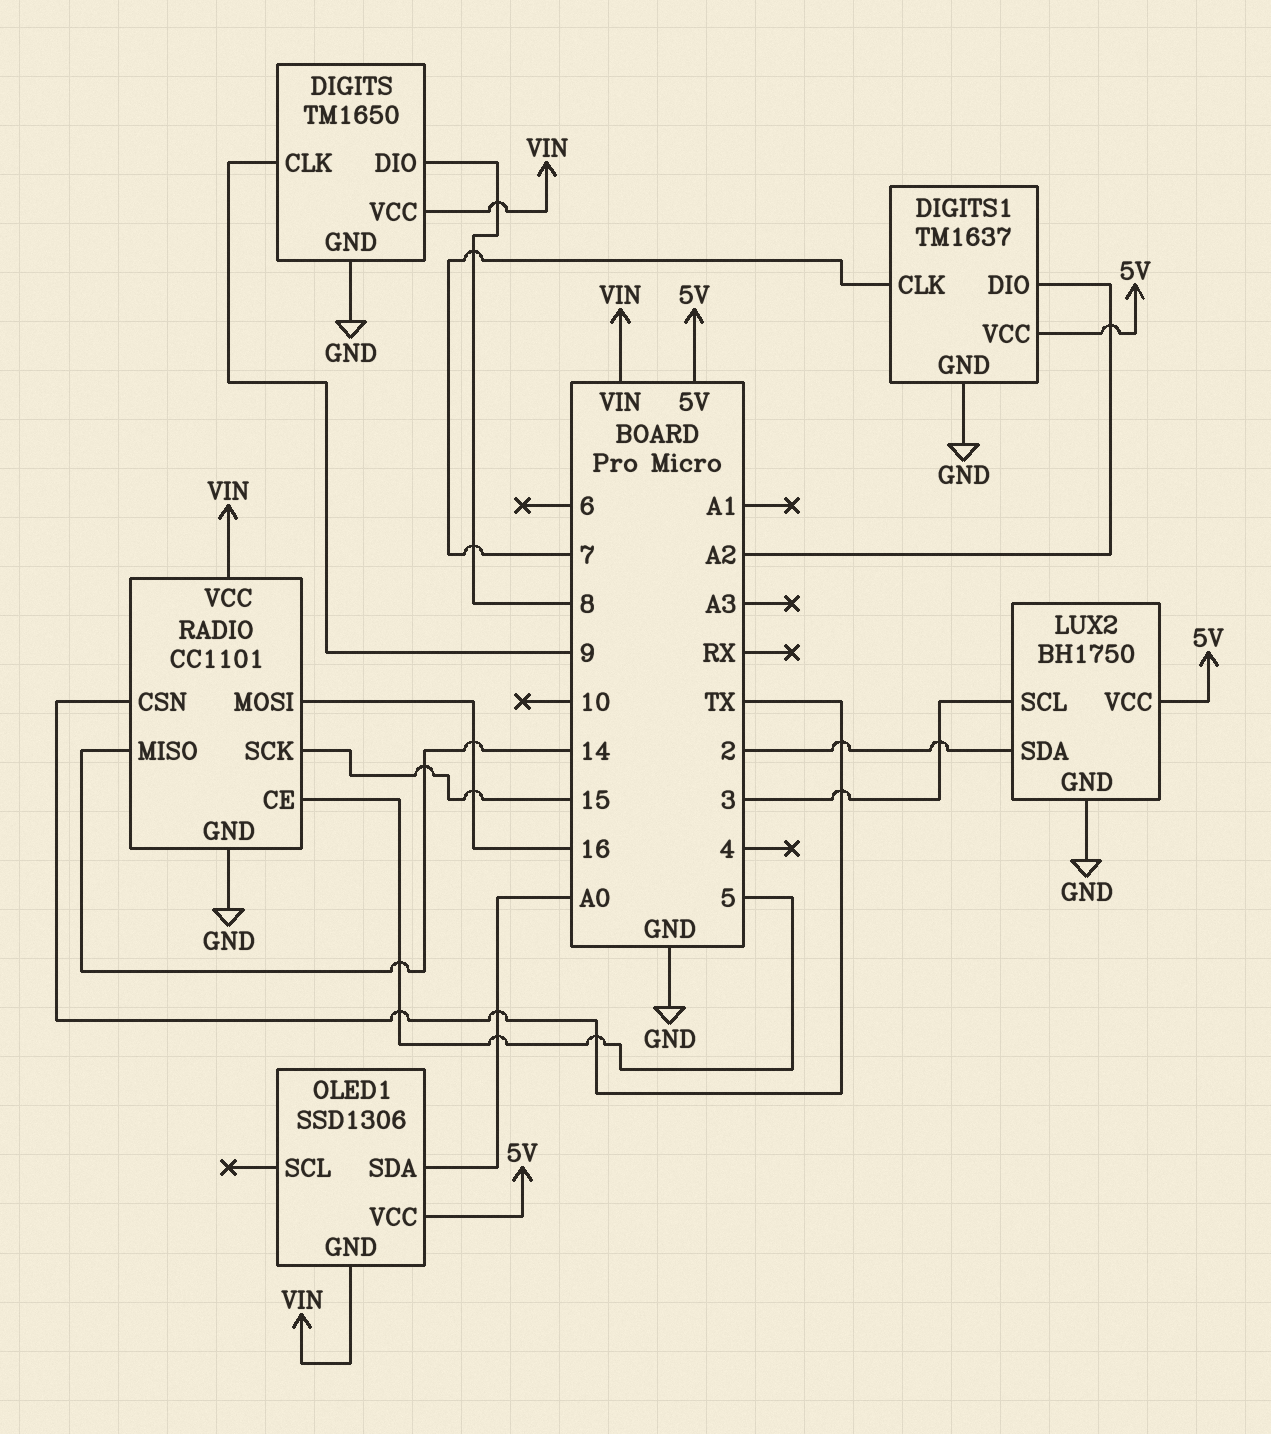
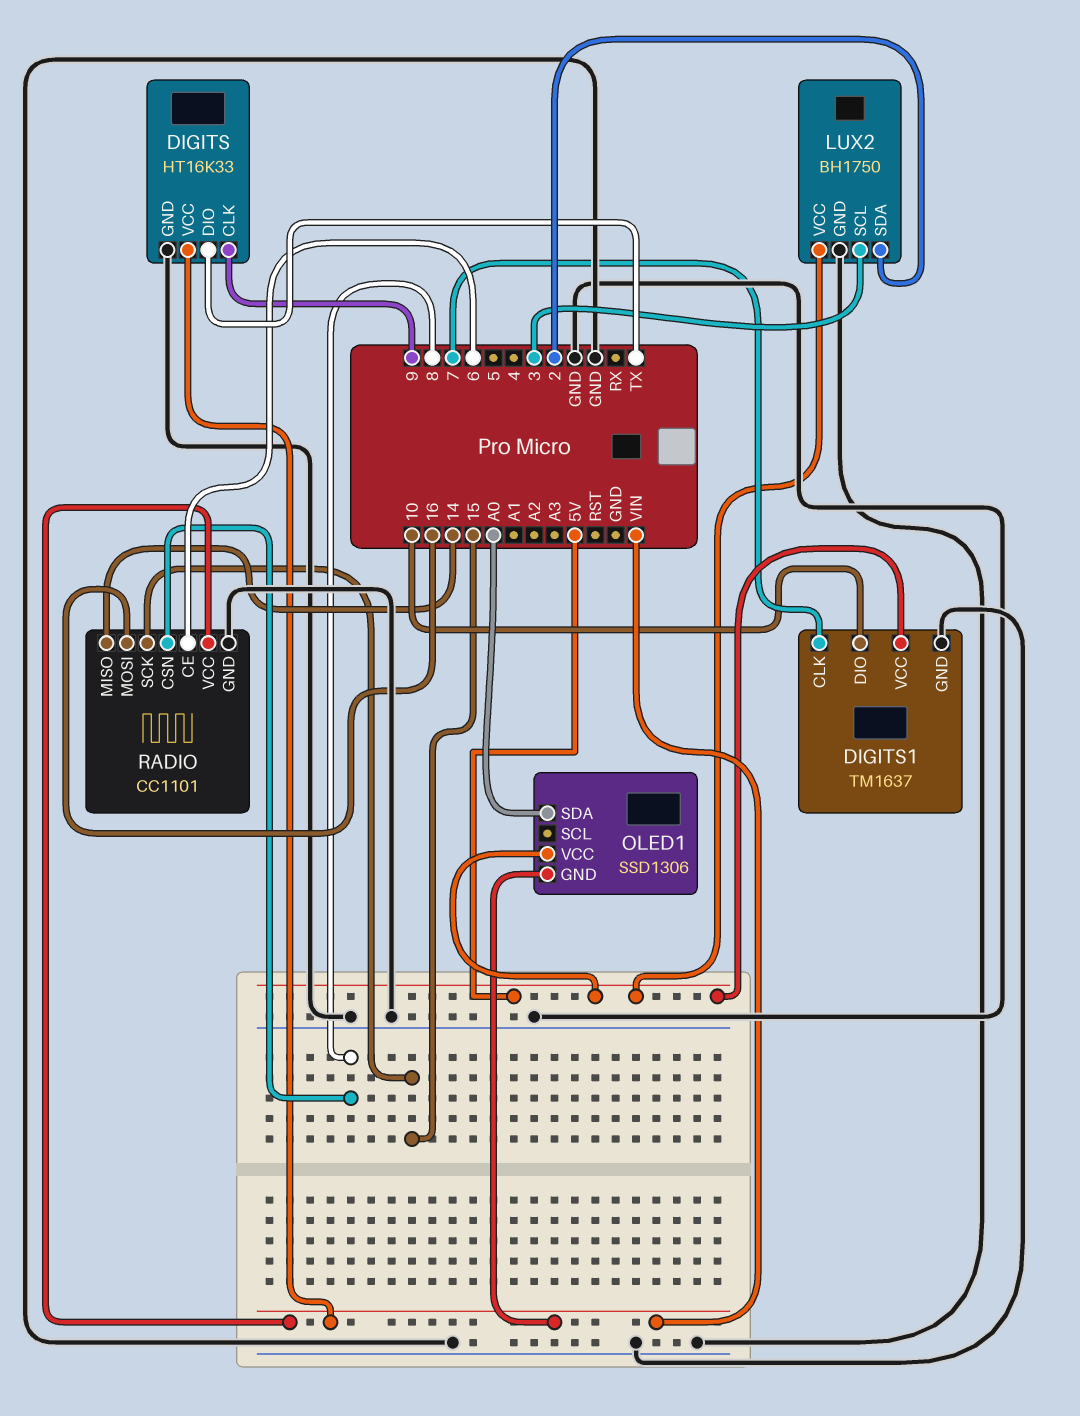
DIGITS: TM1650 -> HT16K33
DIGITS pin DIO: 8 -> TX
DIGITS1 pin DIO: A2 -> 10
RADIO pin CE: 5 -> 6
RADIO pin CSN: TX -> 8

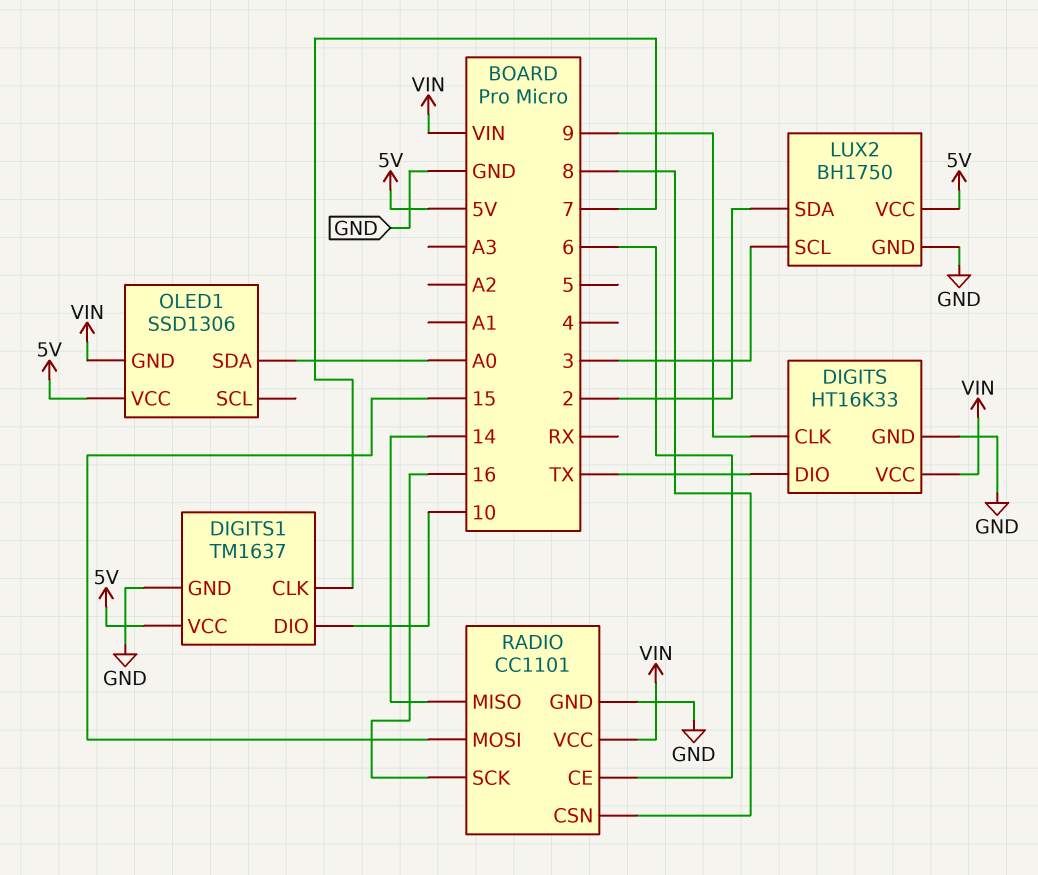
RADIO pin MOSI: 16 -> 15
RADIO pin SCK: 15 -> 16

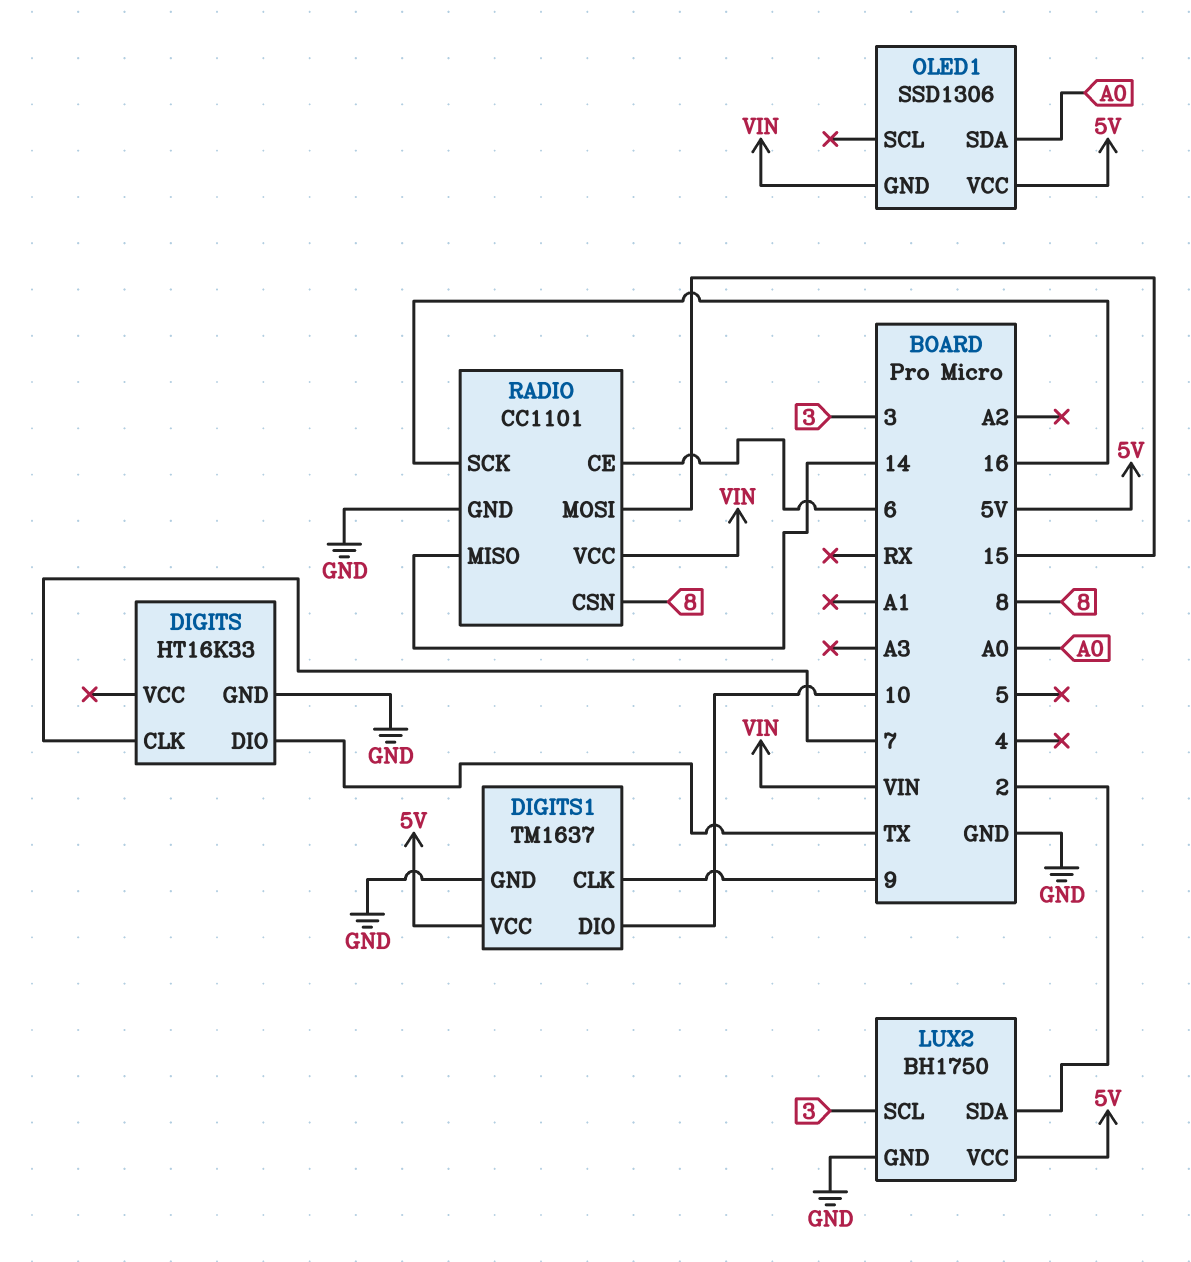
DIGITS pin CLK: 9 -> 7
DIGITS pin VCC: VIN -> none
DIGITS1 pin CLK: 7 -> 9

